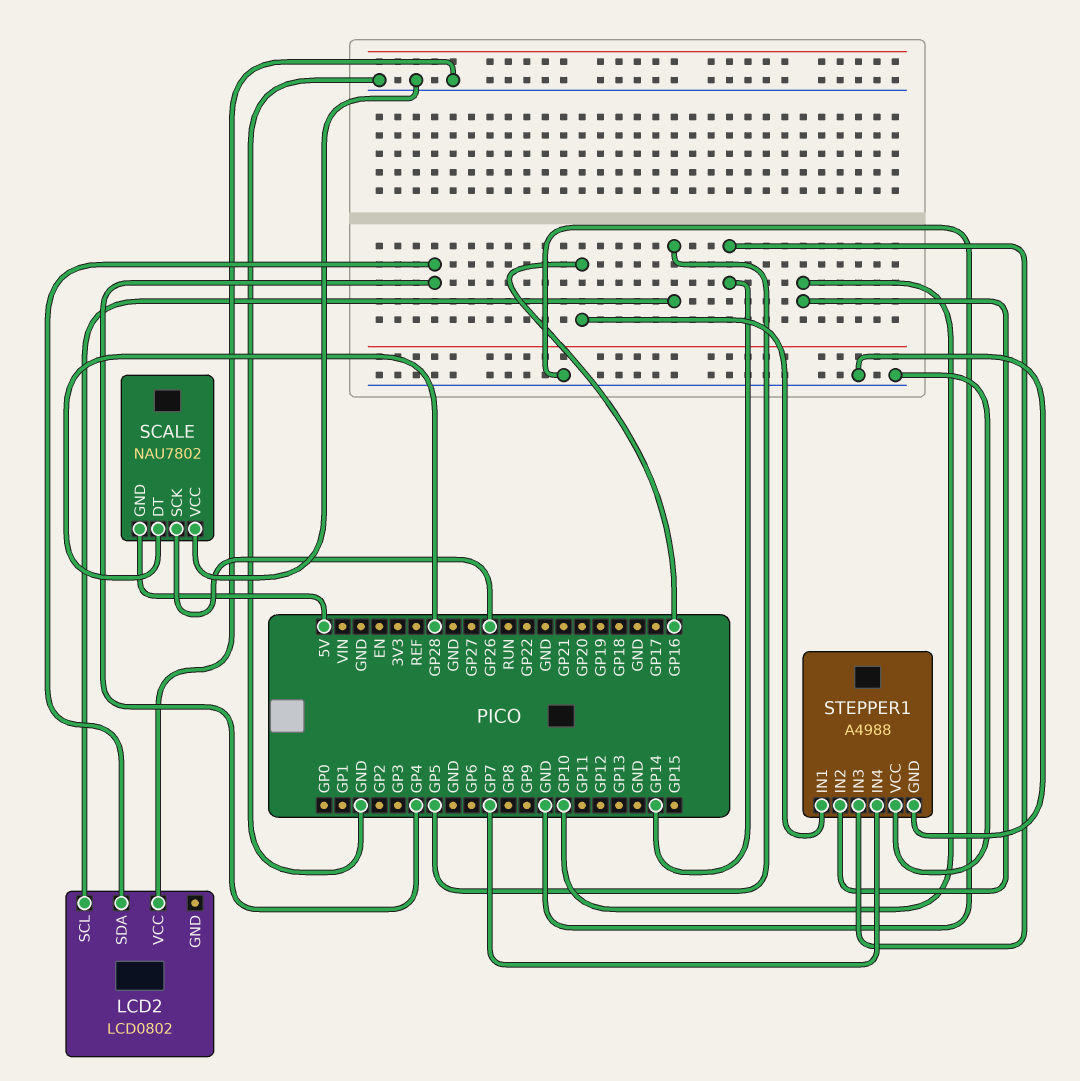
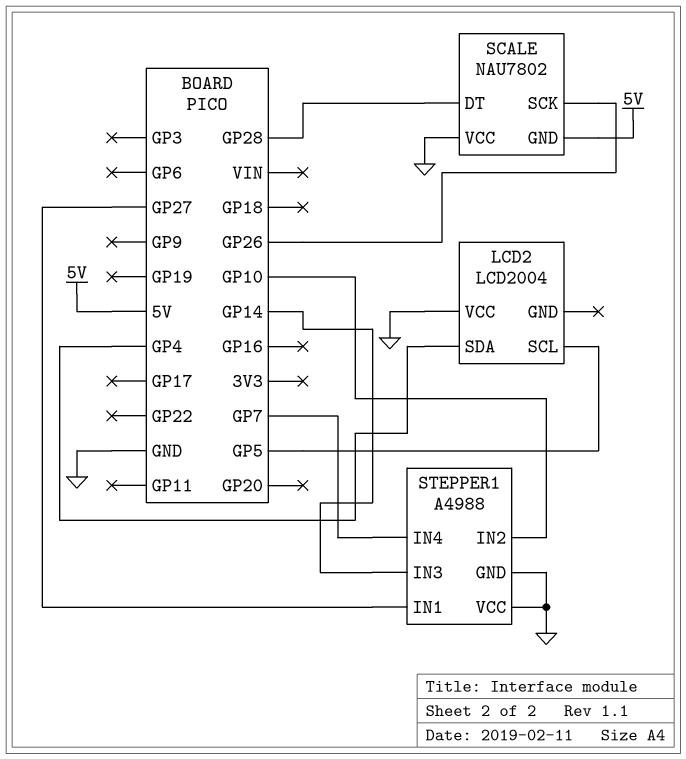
LCD2: LCD0802 -> LCD2004
STEPPER1 pin IN1: GP16 -> GP27

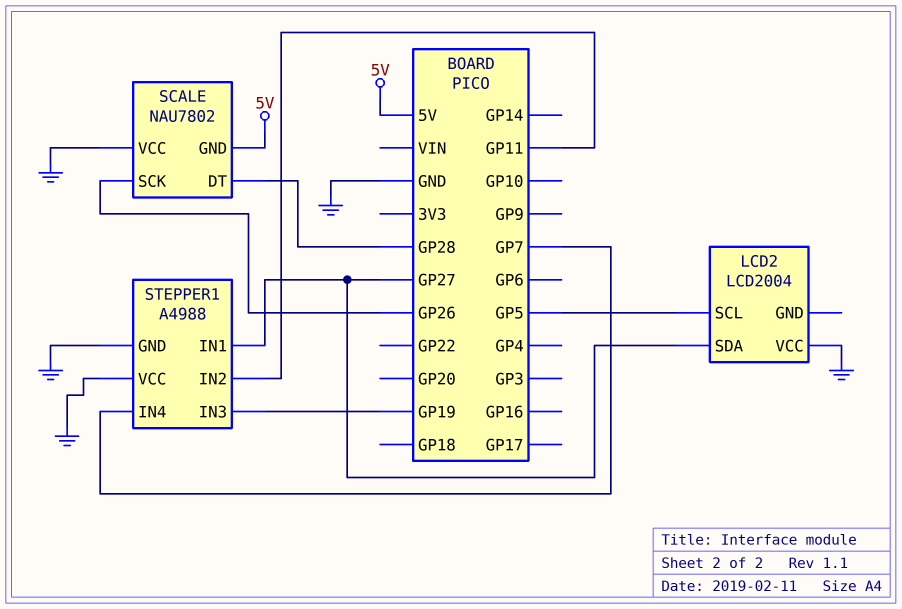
LCD2 pin SDA: GP4 -> GP27
STEPPER1 pin IN2: GP10 -> GP11
STEPPER1 pin IN3: GP14 -> GP19

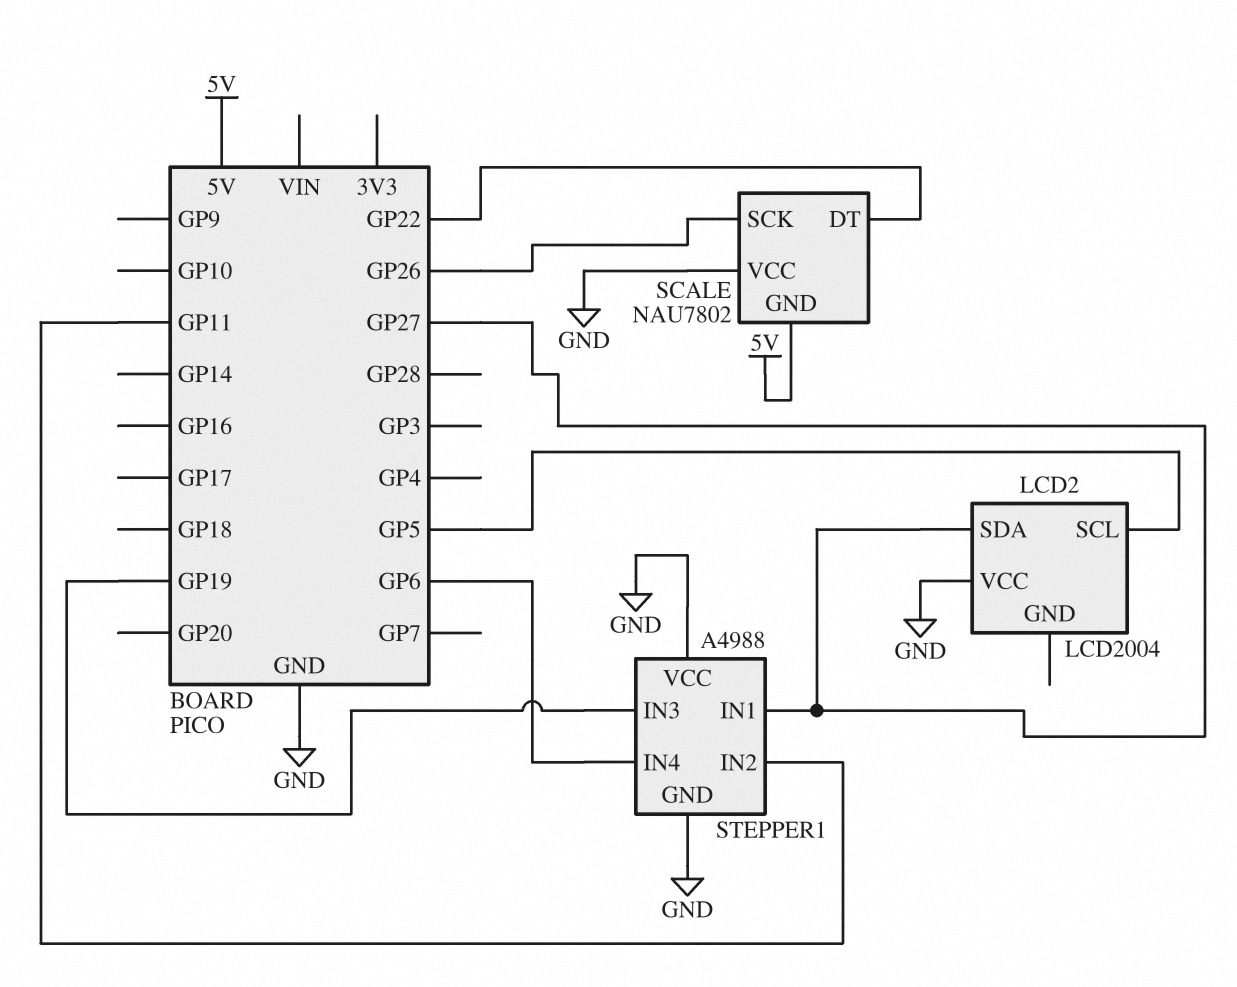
SCALE pin DT: GP28 -> GP22
STEPPER1 pin IN4: GP7 -> GP6

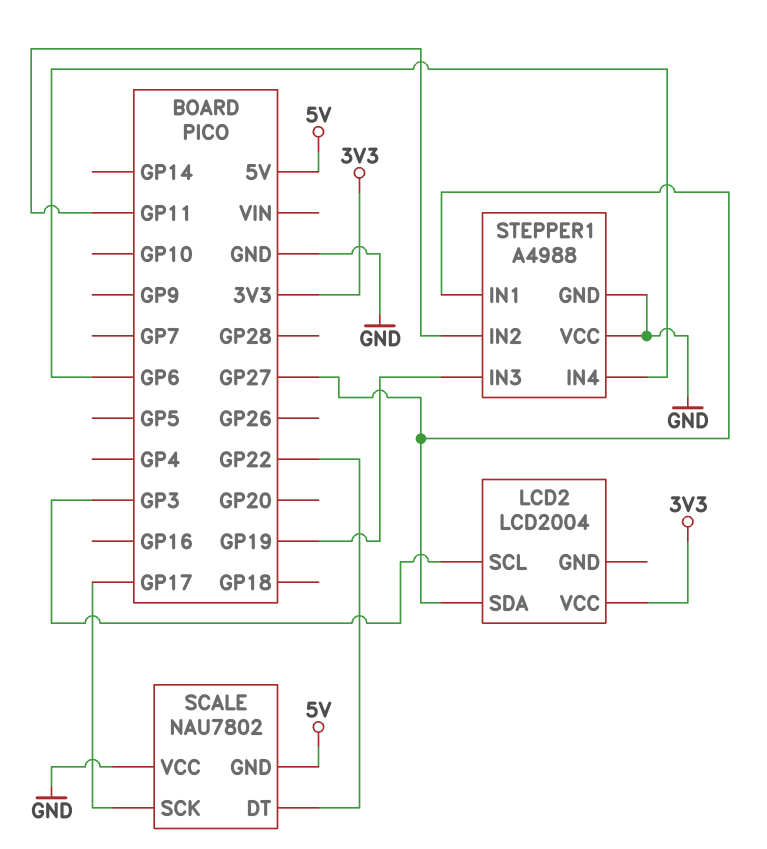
LCD2 pin SCL: GP5 -> GP3
LCD2 pin VCC: GND -> 3V3
SCALE pin SCK: GP26 -> GP17

